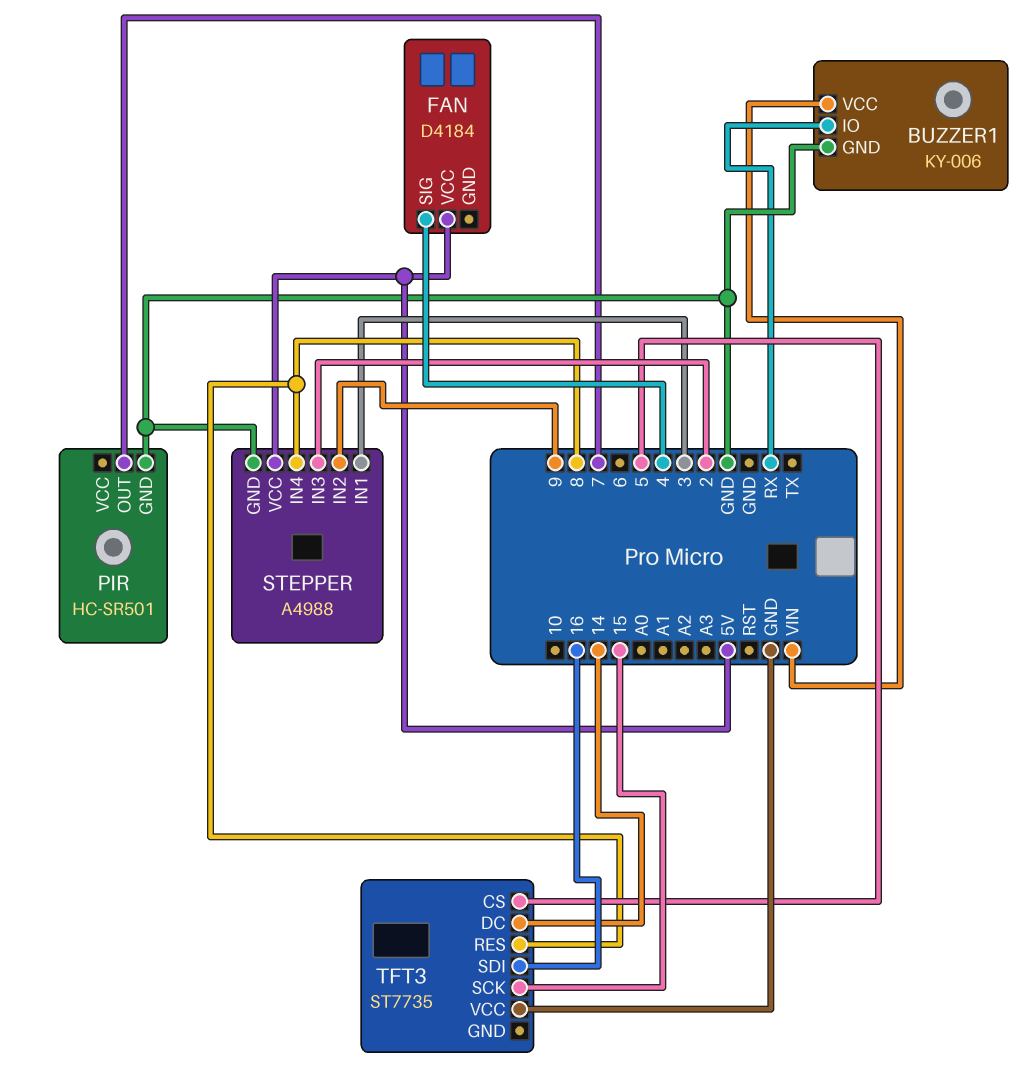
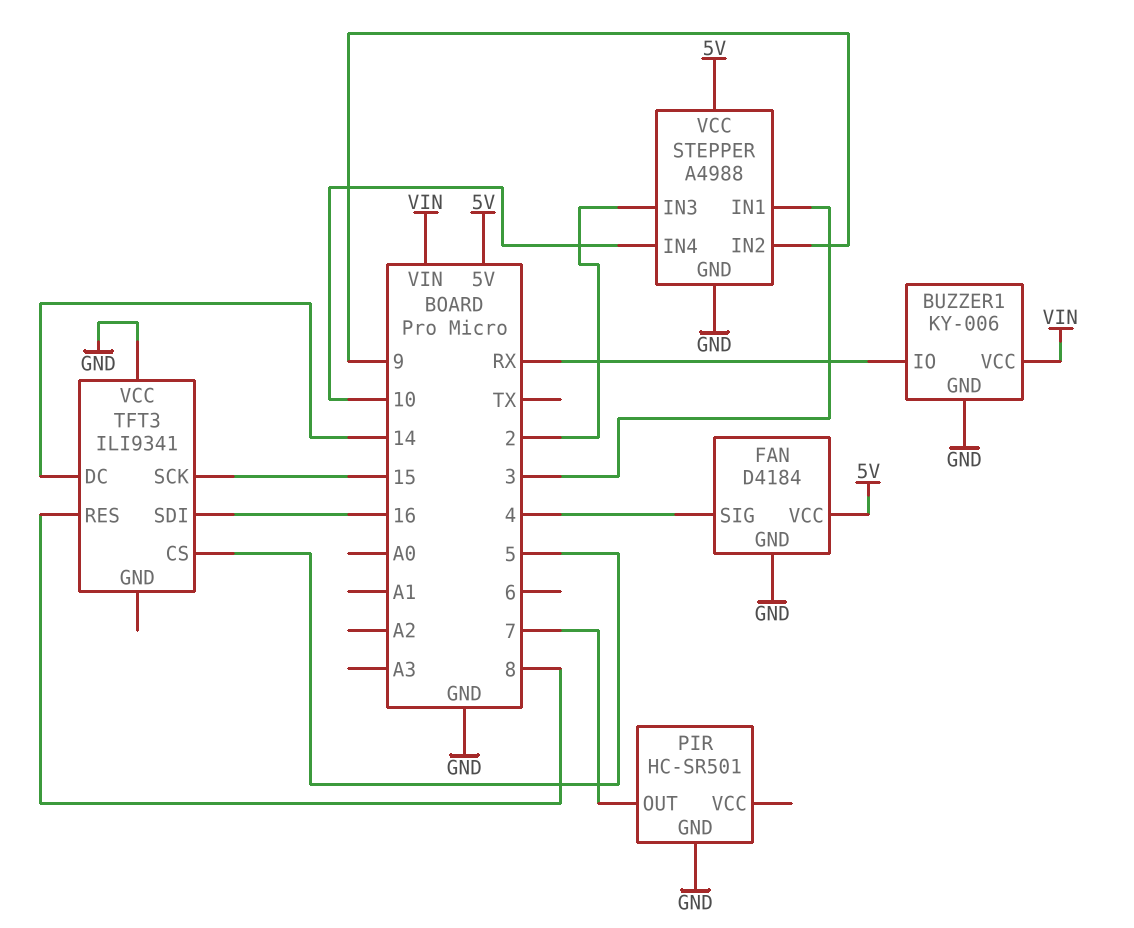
FAN pin GND: none -> GND
STEPPER pin IN4: 8 -> 10
TFT3: ST7735 -> ILI9341

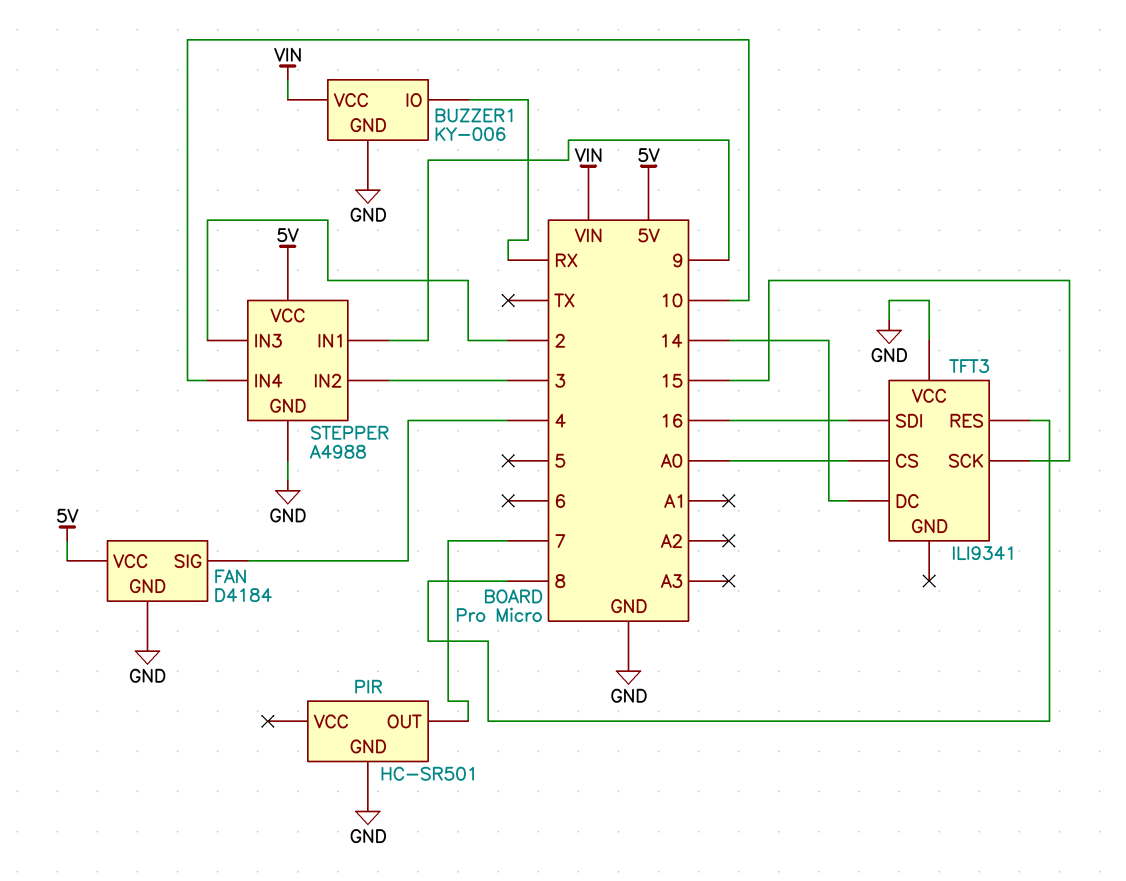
STEPPER pin IN1: 3 -> 9
STEPPER pin IN2: 9 -> 3
TFT3 pin CS: 5 -> A0

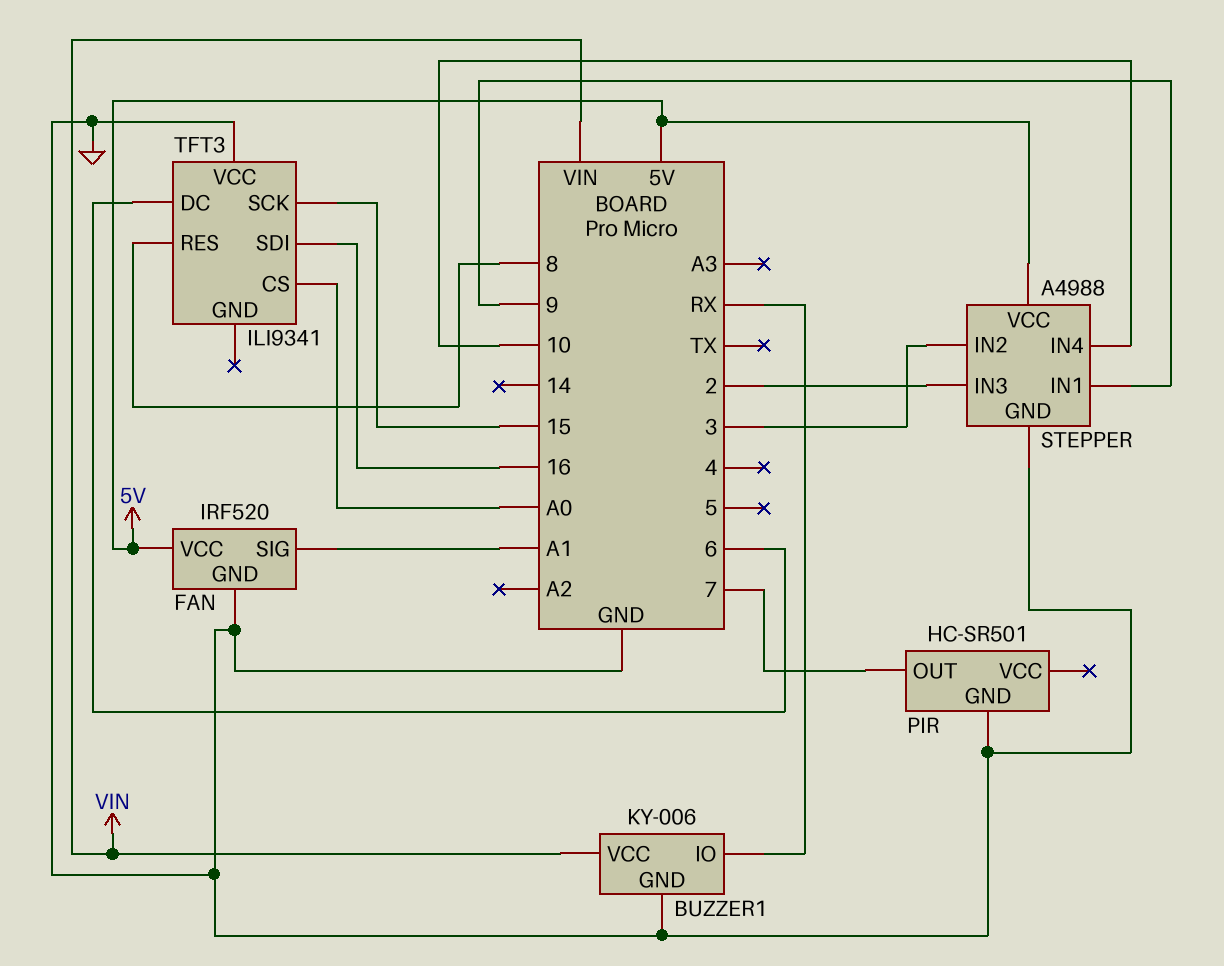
FAN: D4184 -> IRF520
FAN pin SIG: 4 -> A1
TFT3 pin DC: 14 -> 6

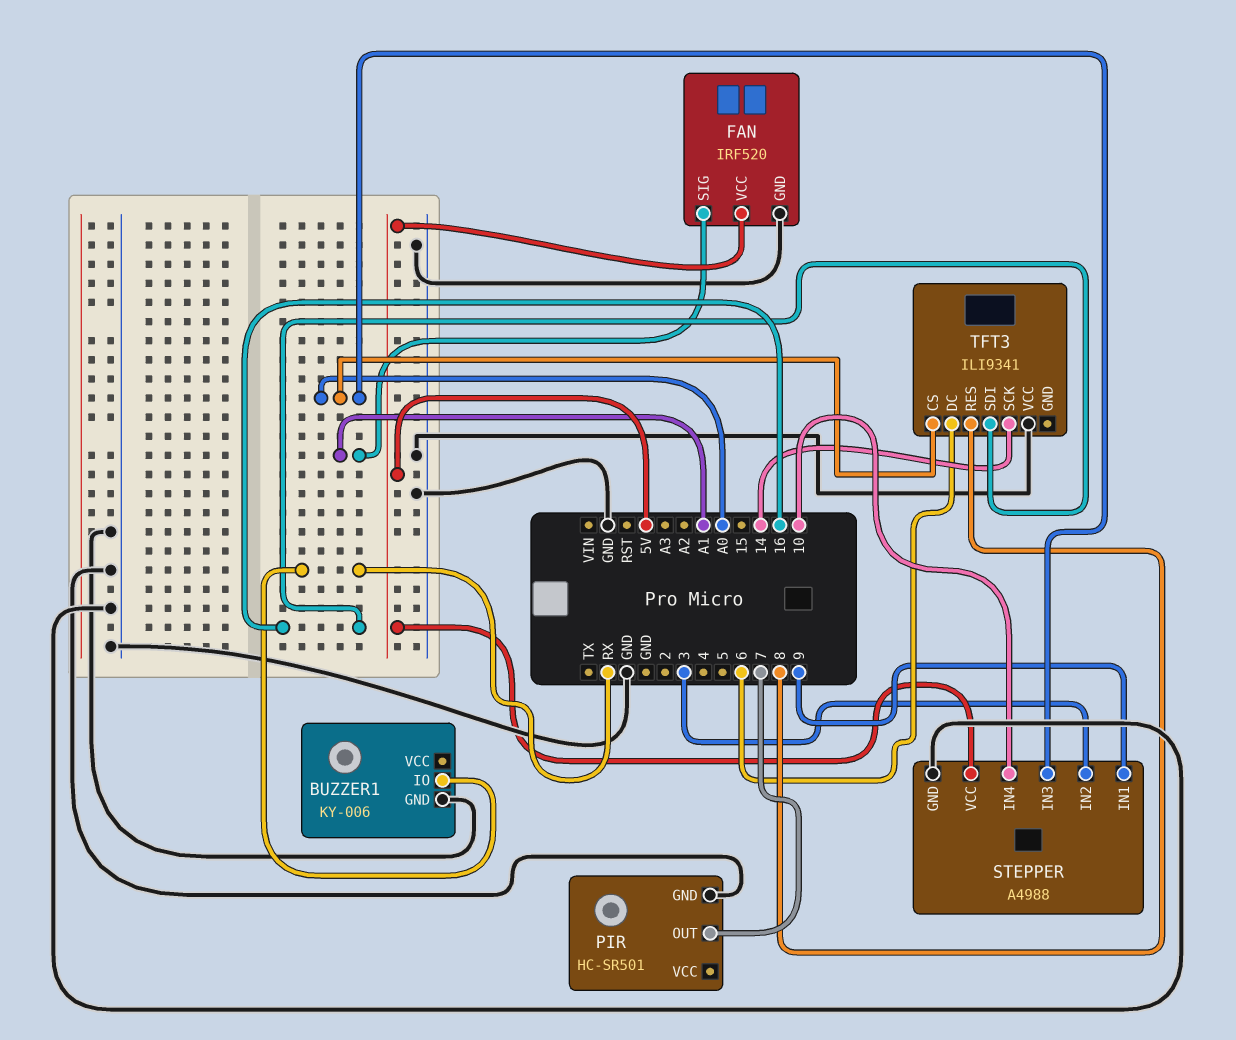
BUZZER1 pin VCC: VIN -> none
STEPPER pin IN3: 2 -> A0
TFT3 pin SCK: 15 -> 14

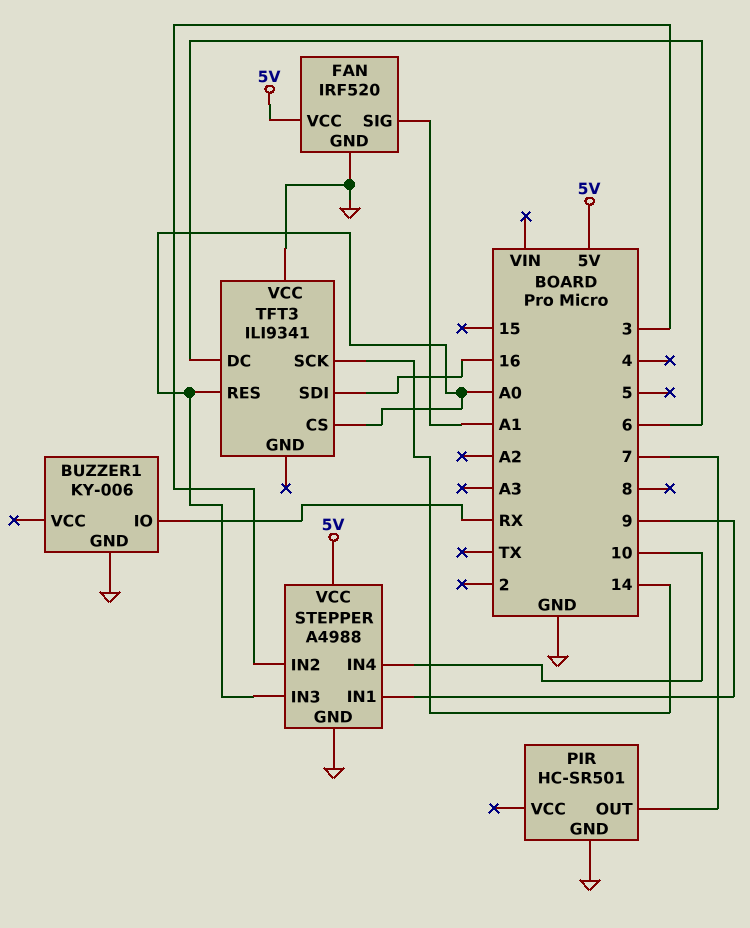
TFT3 pin RES: 8 -> A0

